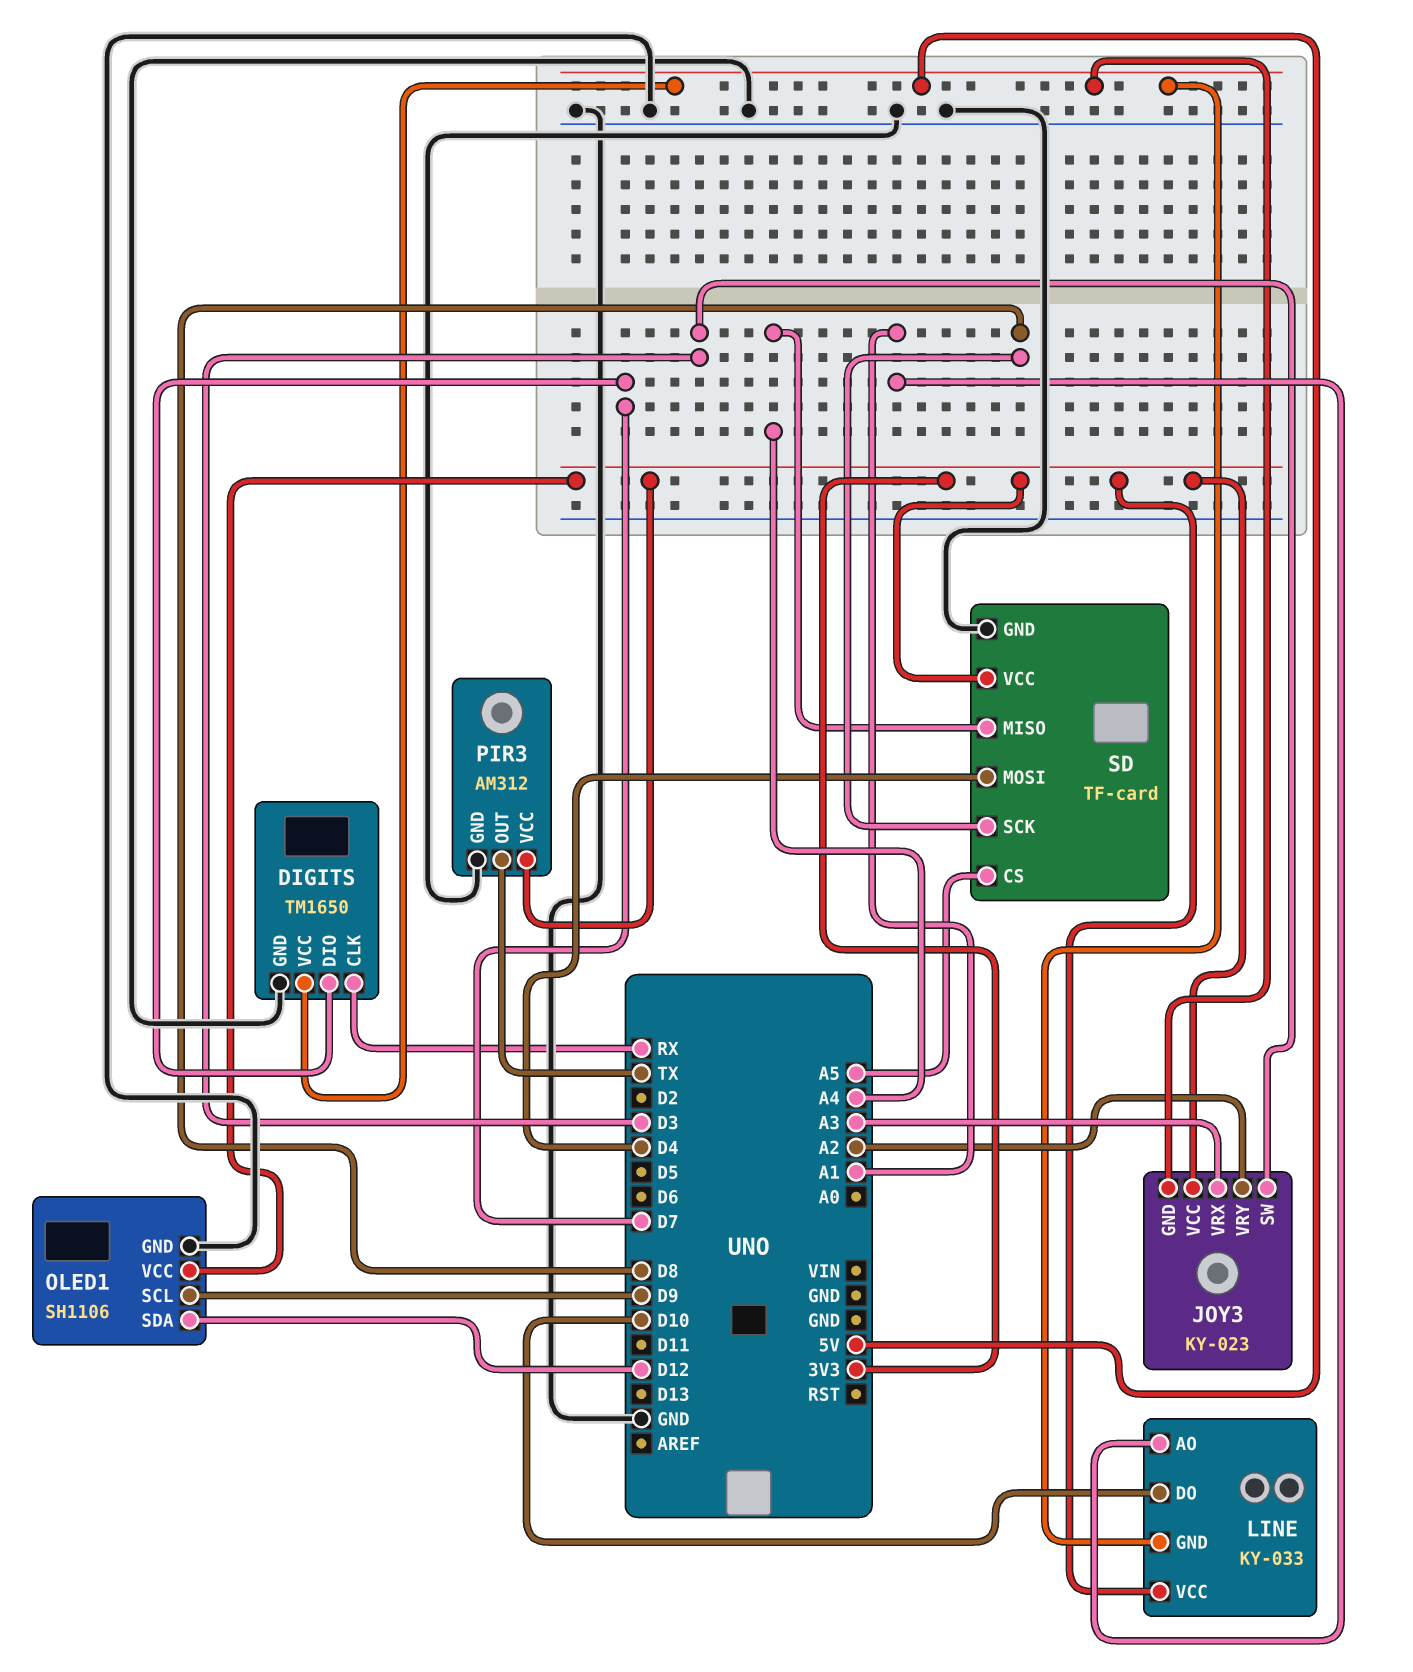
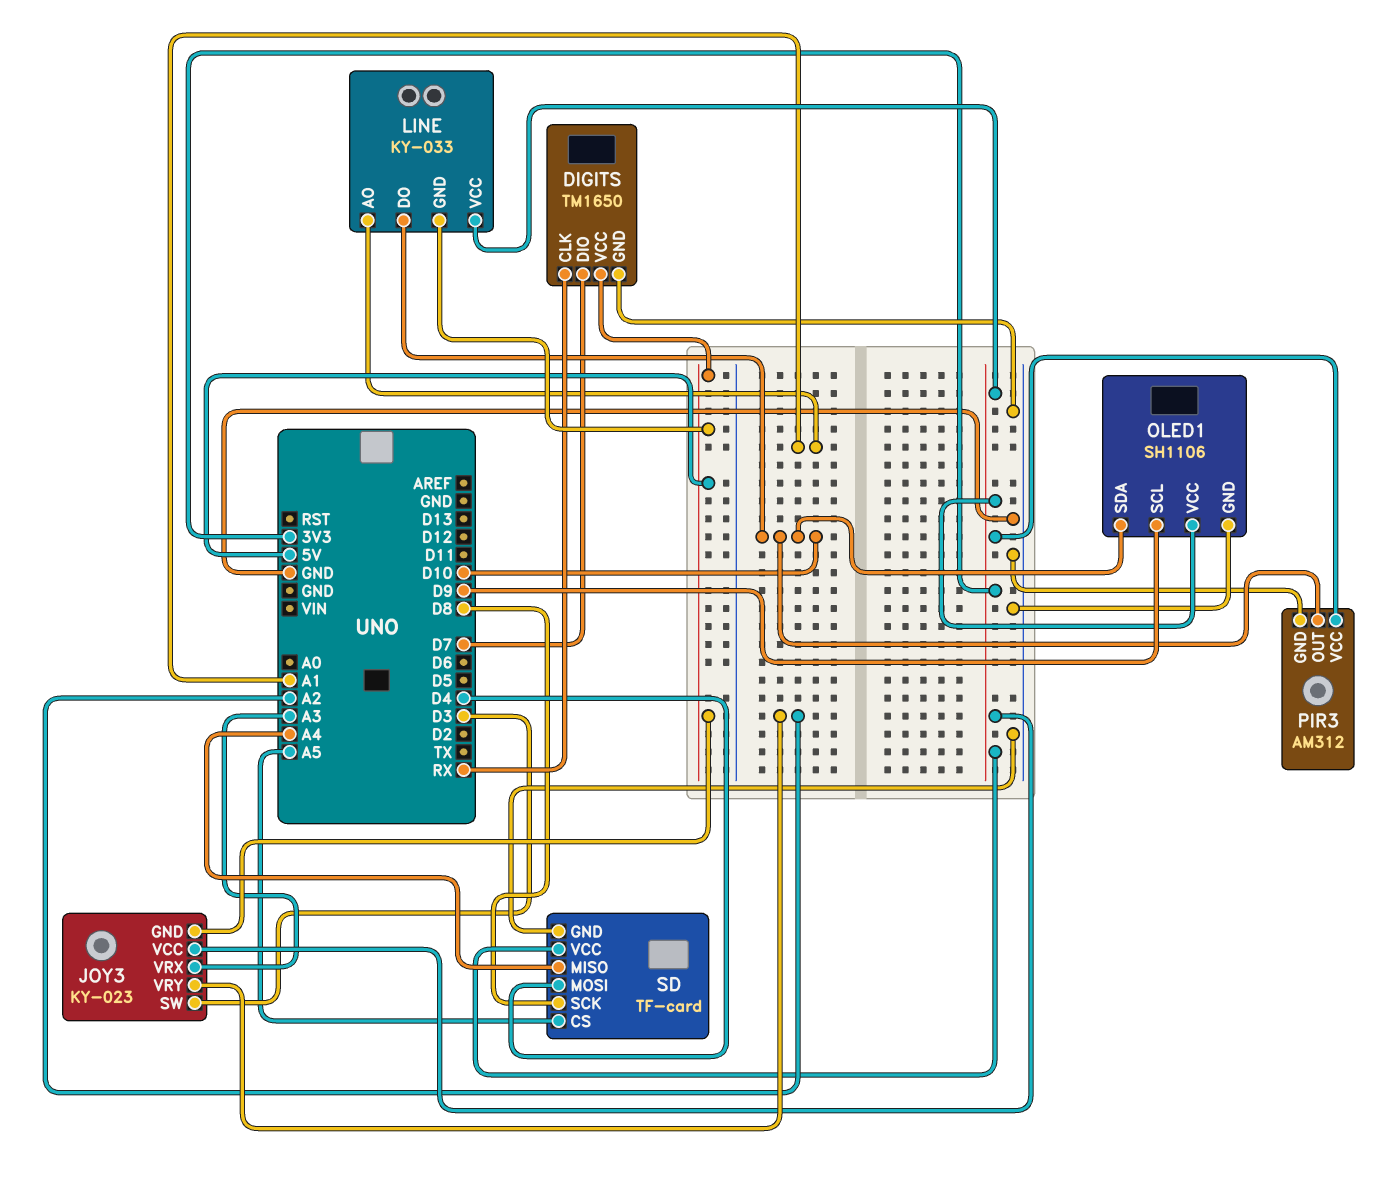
OLED1 pin SDA: D12 -> D10
PIR3 pin OUT: TX -> D10

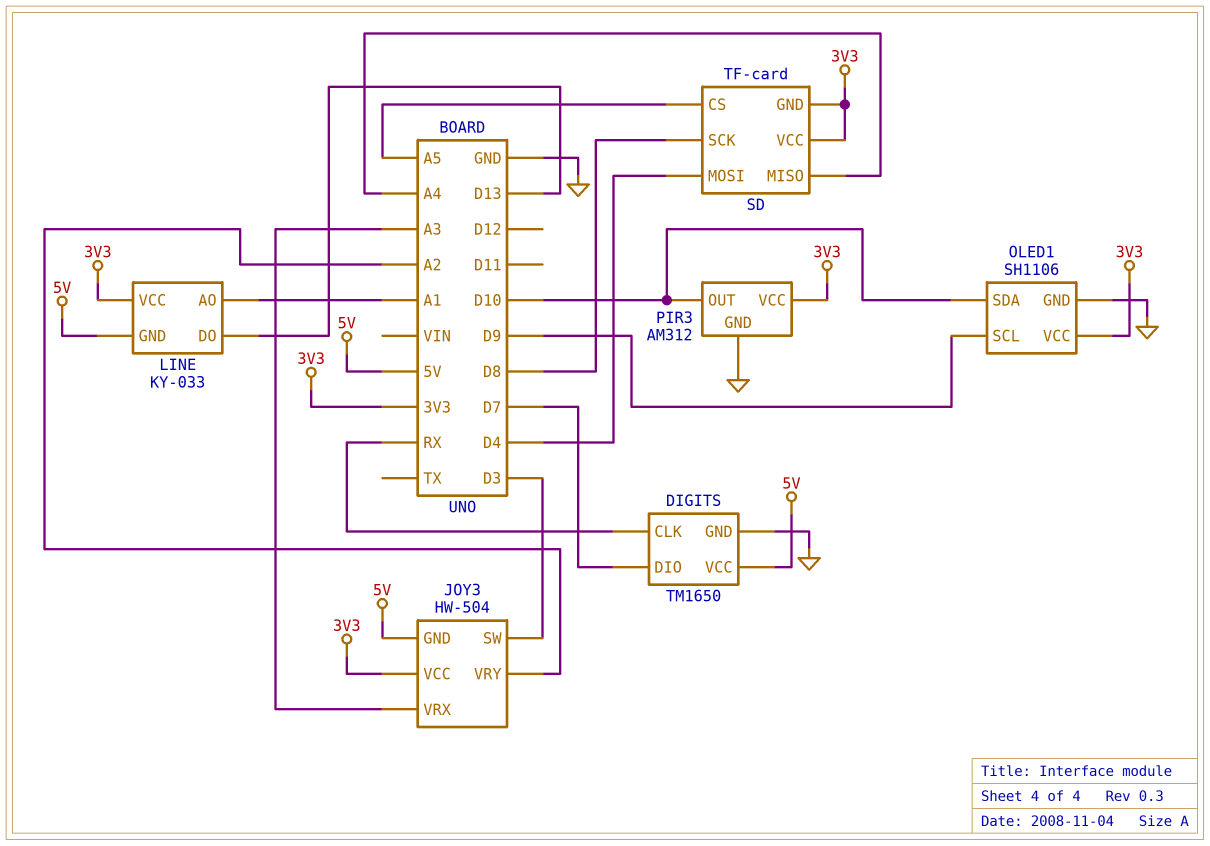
JOY3: KY-023 -> HW-504
LINE pin DO: D10 -> D13
SD pin GND: GND -> 3V3

